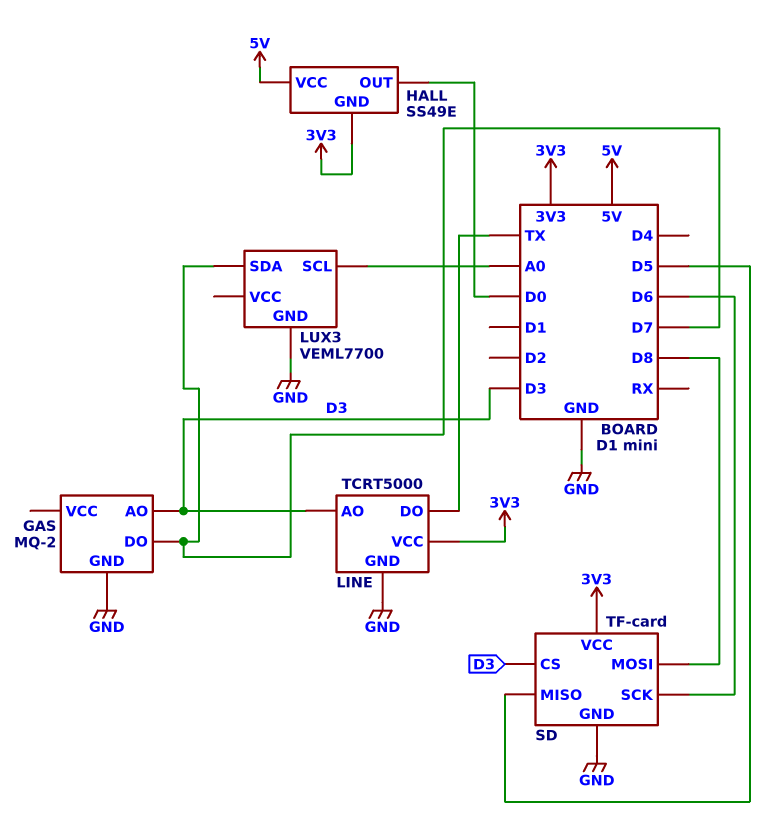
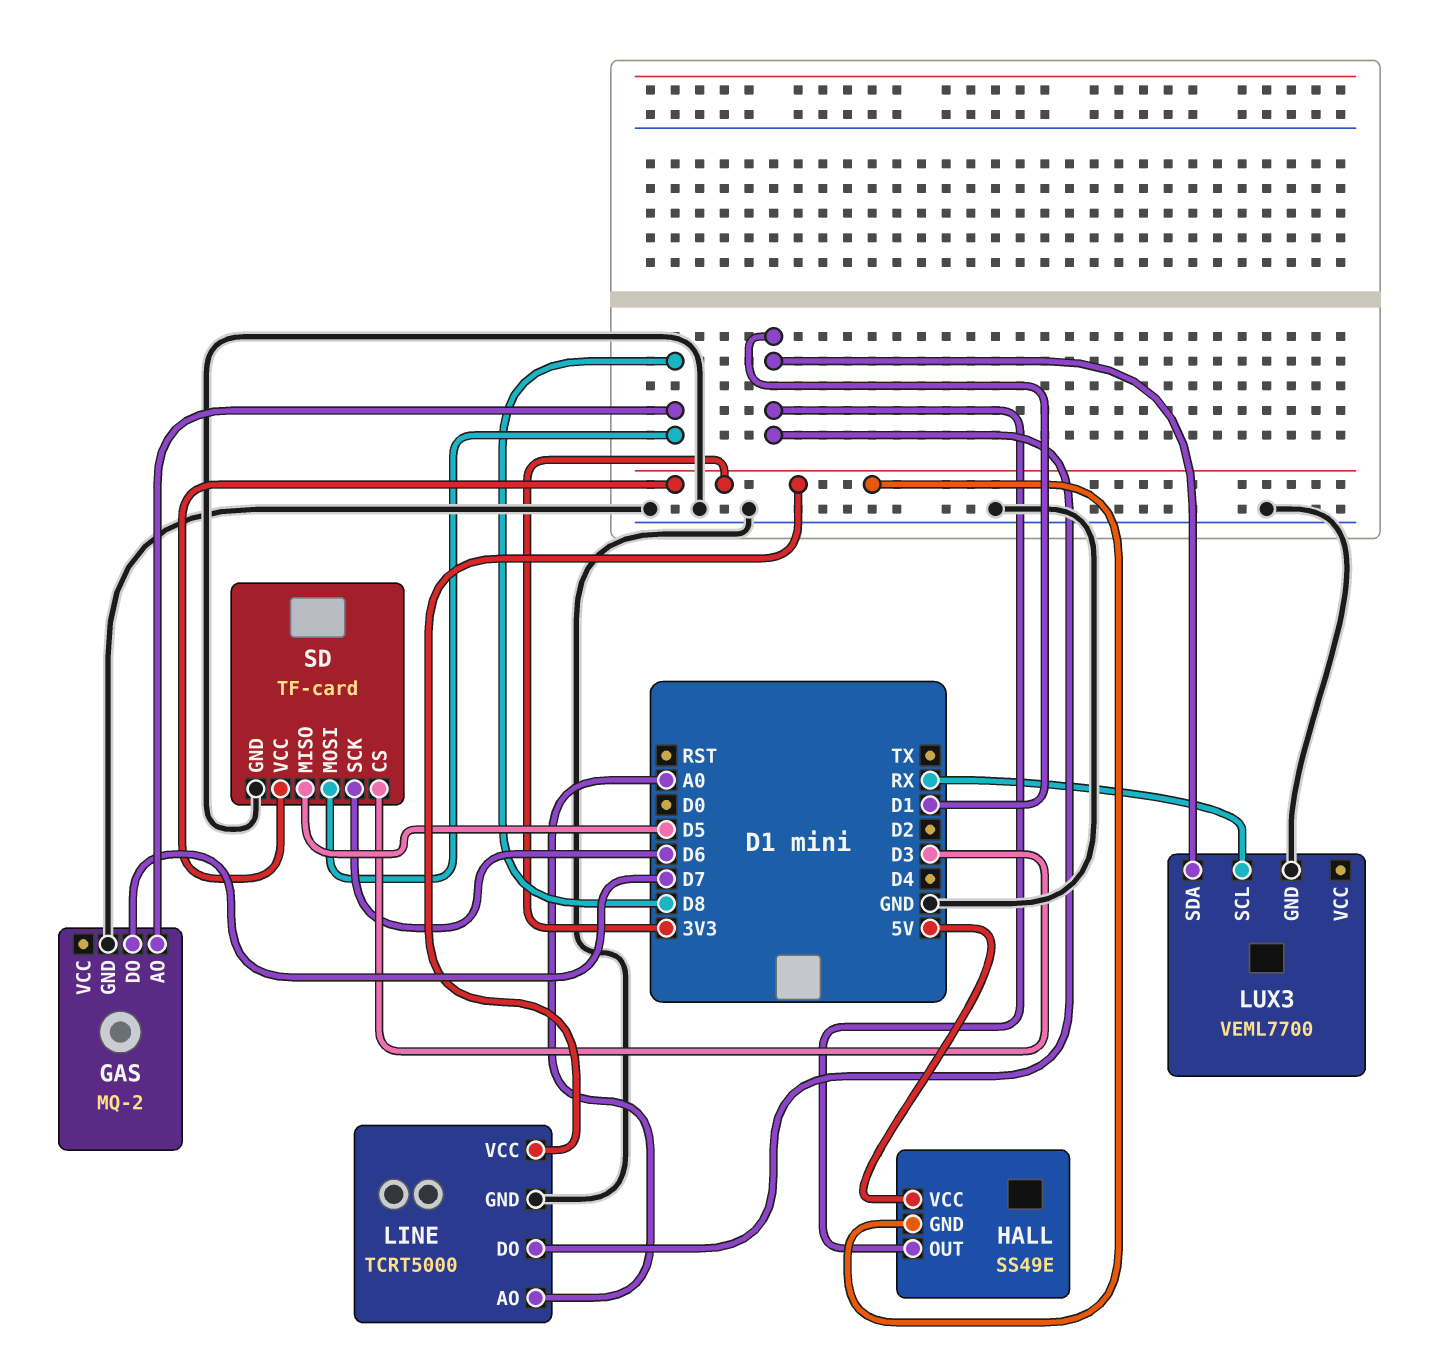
GAS pin AO: D3 -> D8
HALL pin OUT: D0 -> D1
LINE pin AO: D3 -> A0
LINE pin DO: TX -> D1
LUX3 pin SCL: A0 -> RX
LUX3 pin SDA: D7 -> D1

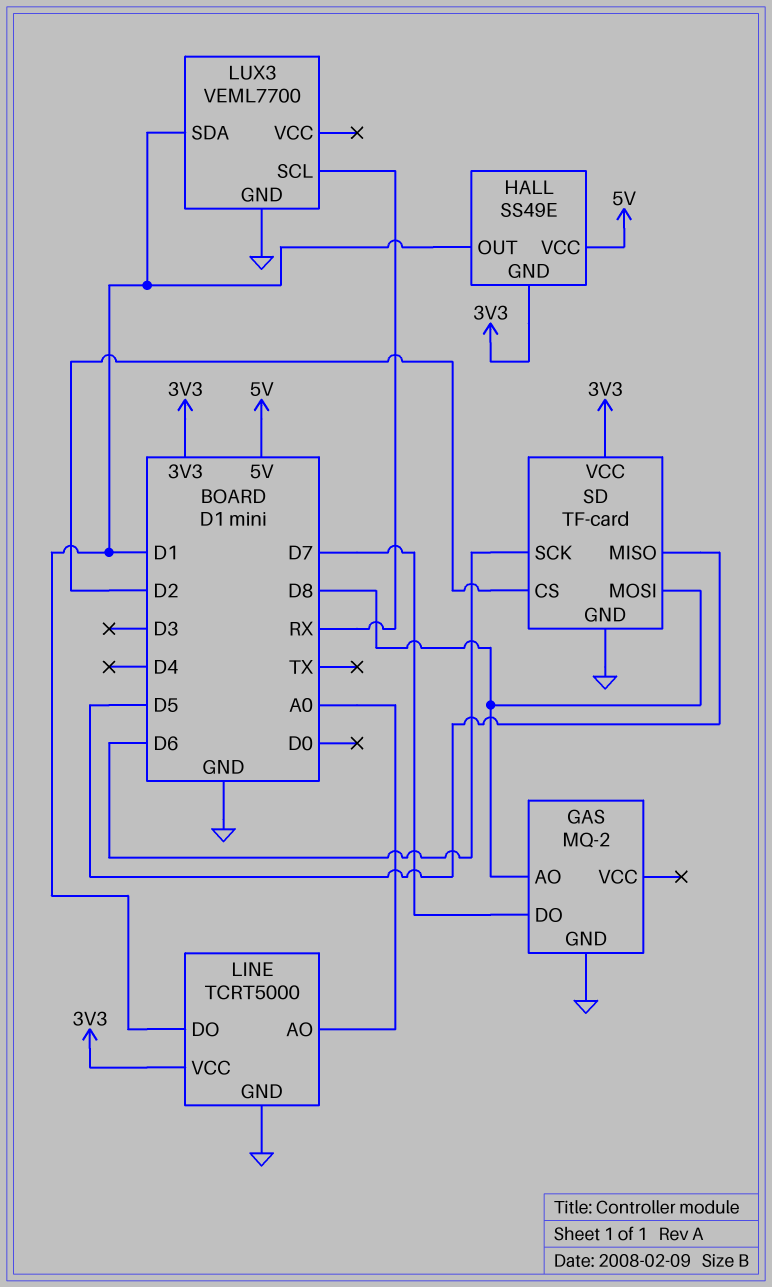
SD pin CS: D3 -> D2

